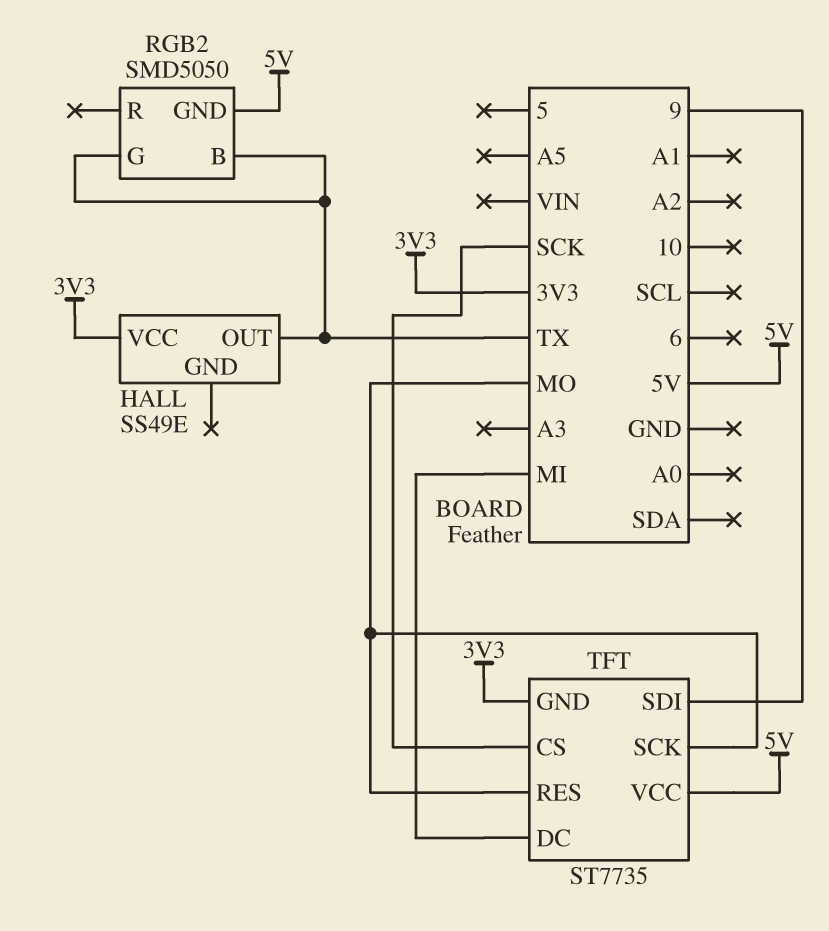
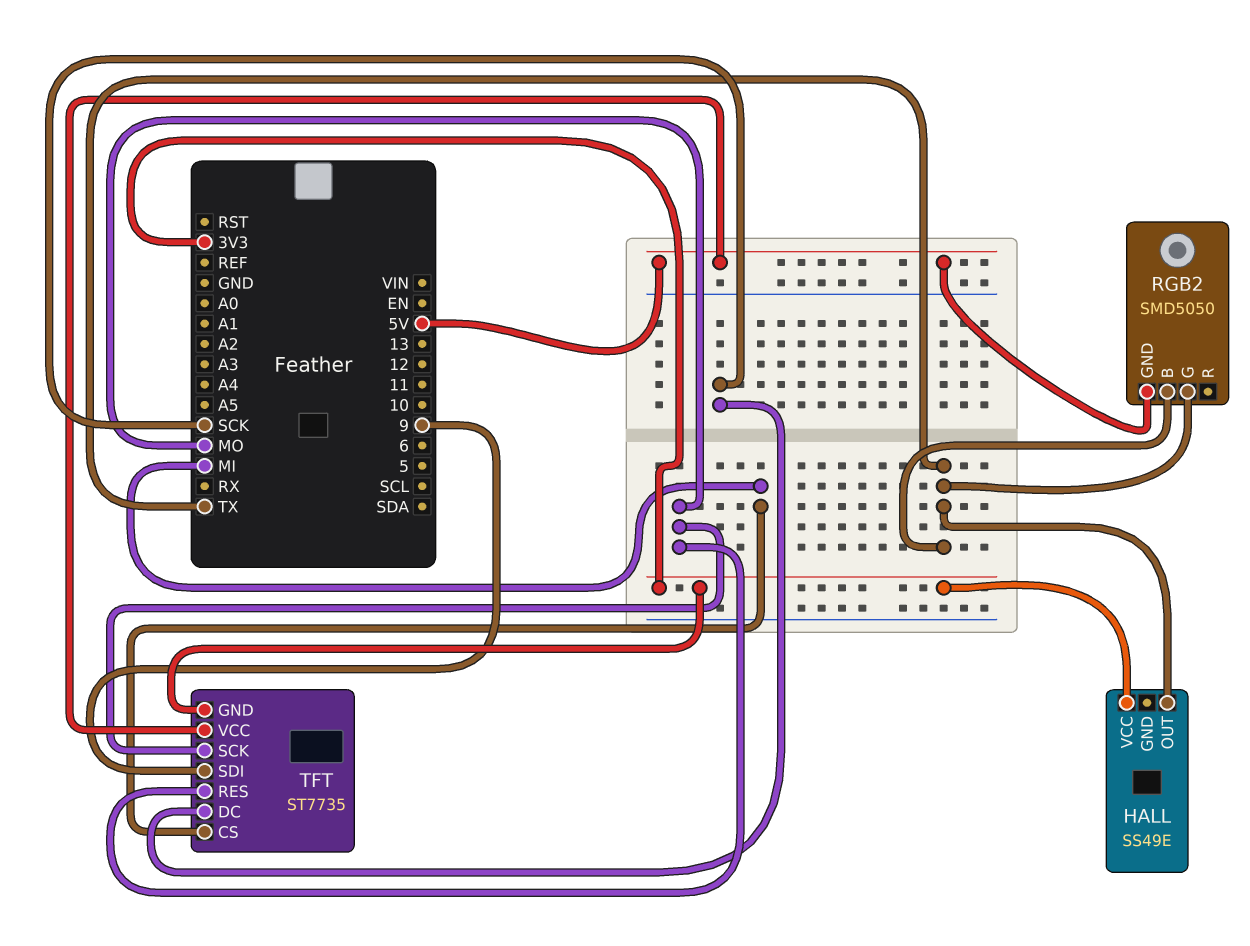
TFT pin CS: SCK -> MI
TFT pin DC: MI -> SCK

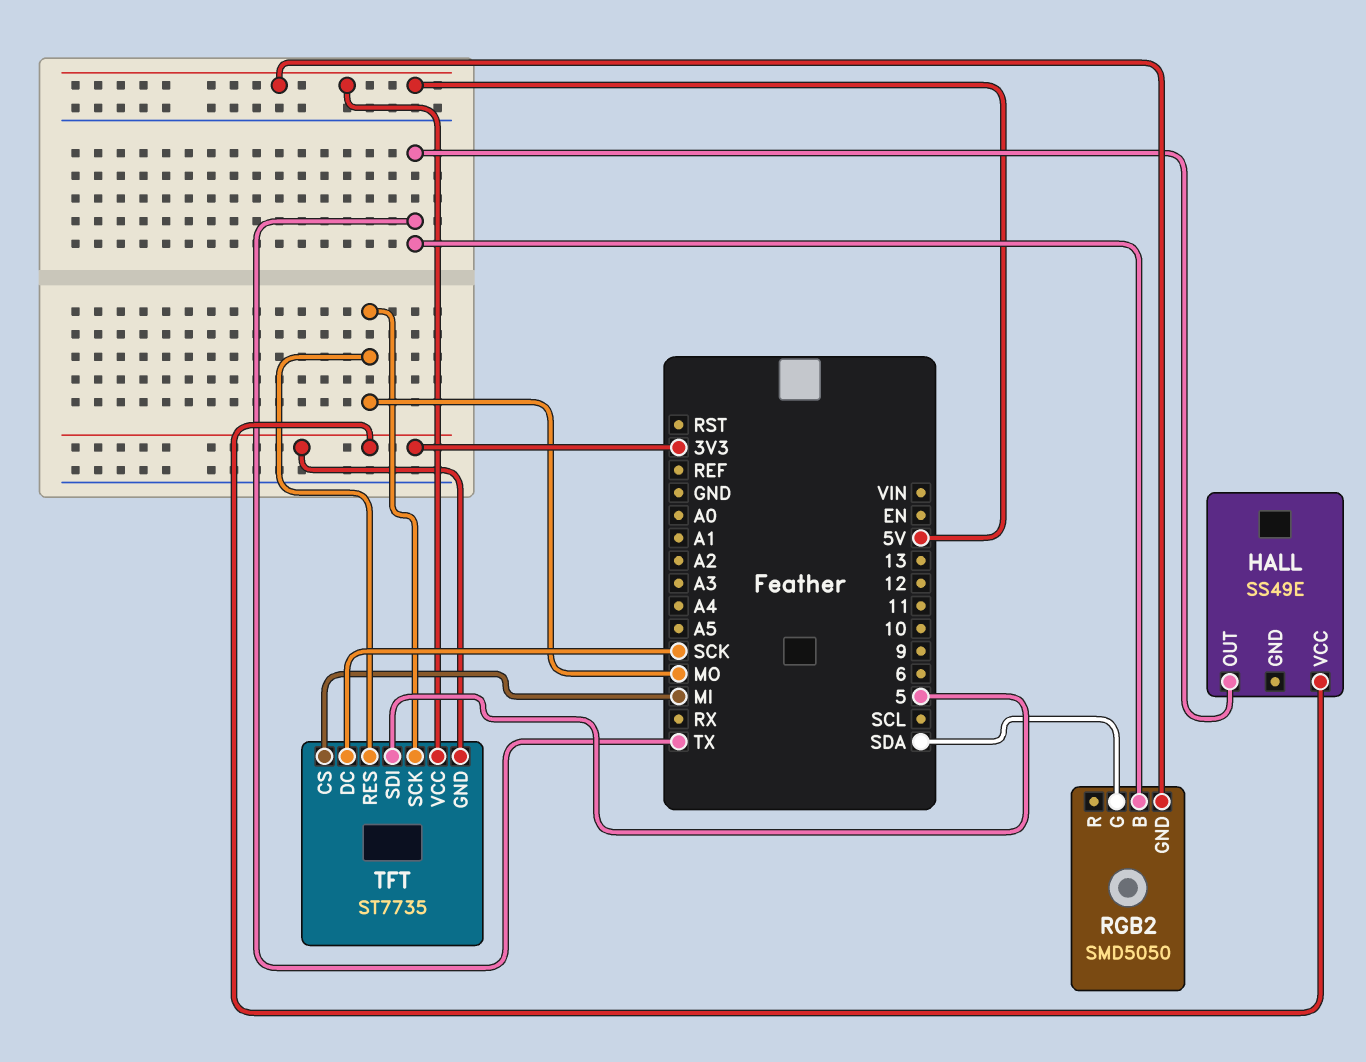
RGB2 pin G: TX -> SDA
TFT pin SDI: 9 -> 5

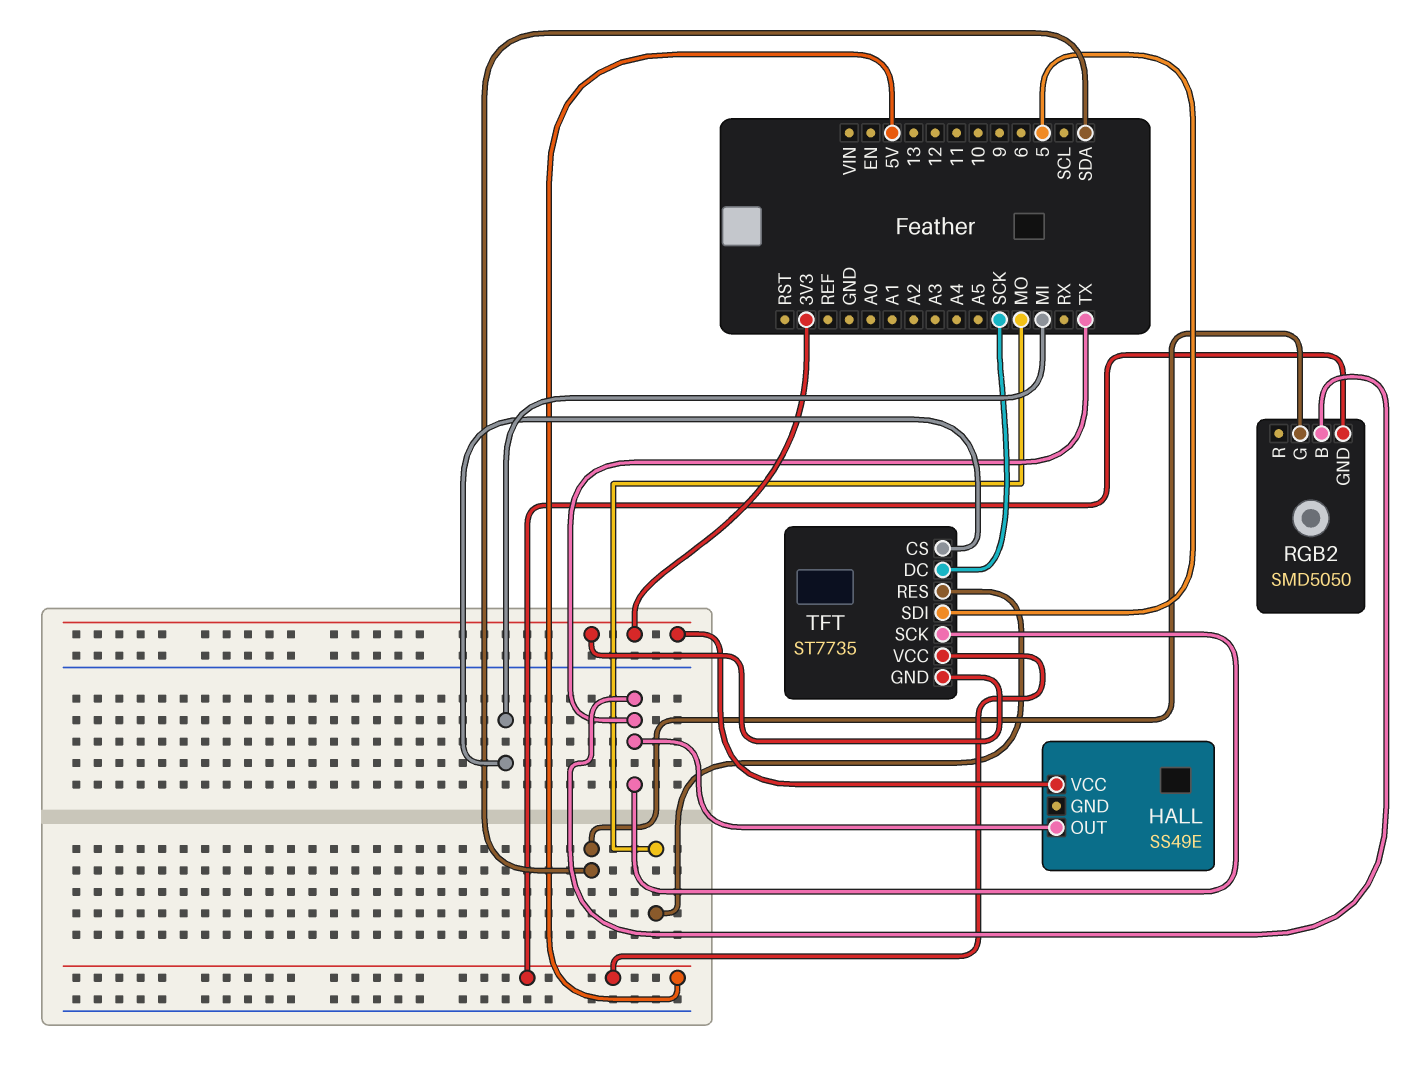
TFT pin SCK: MO -> TX

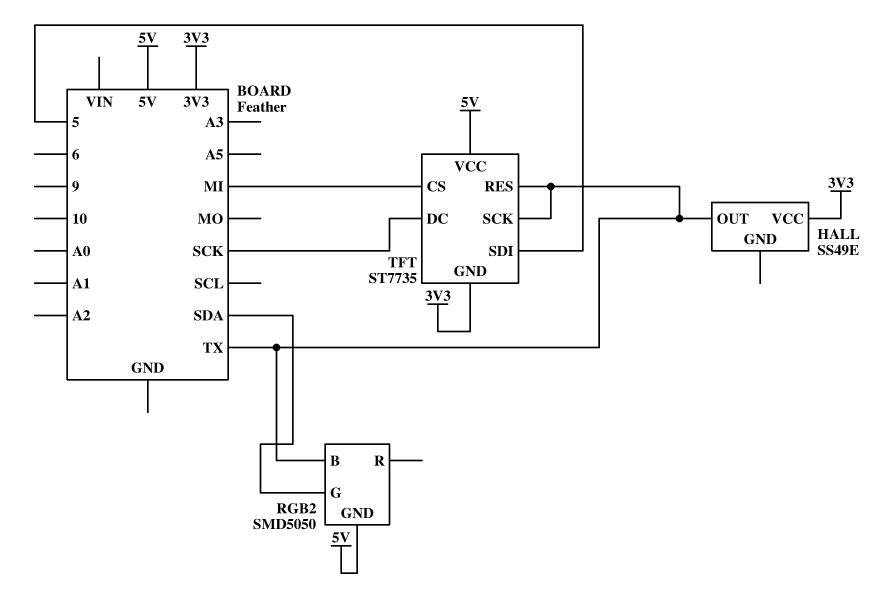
TFT pin RES: MO -> TX

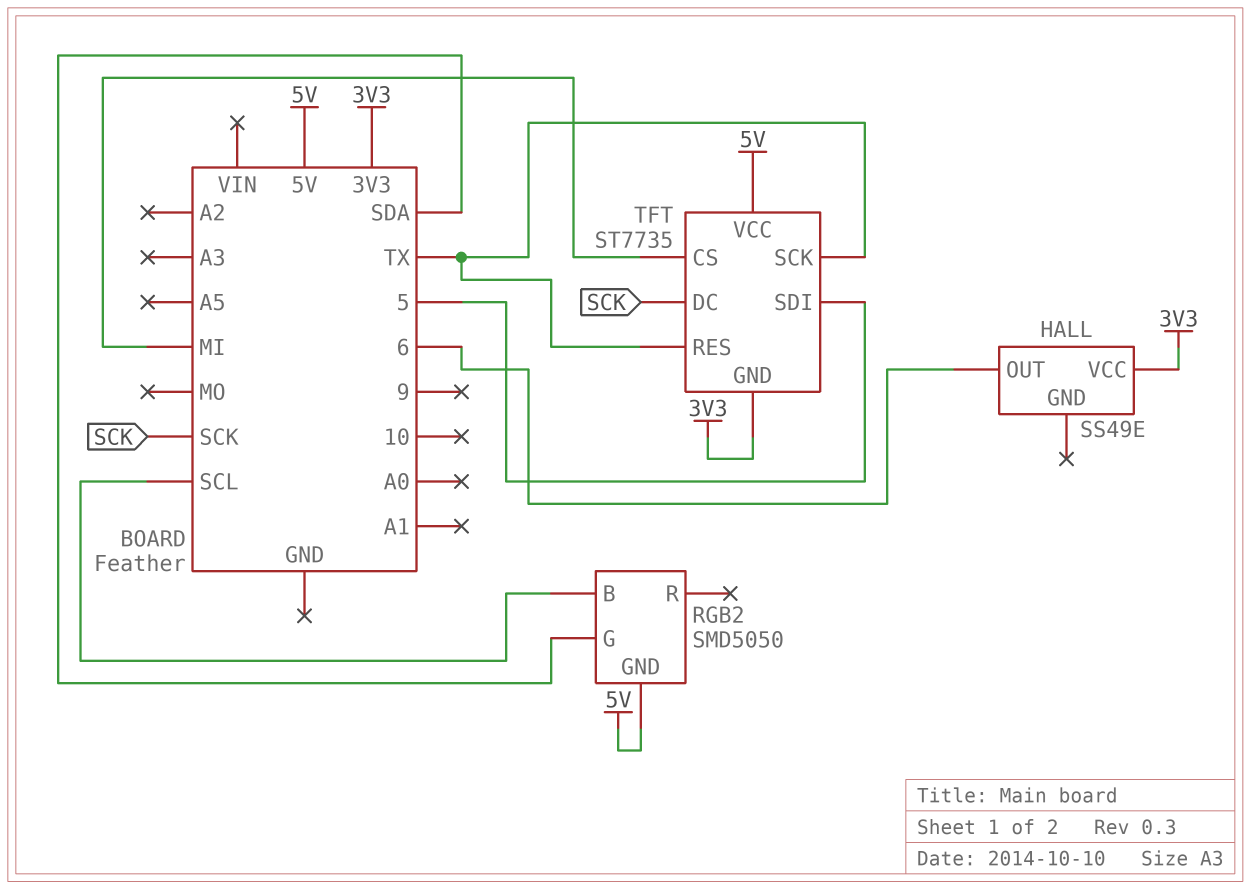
HALL pin OUT: TX -> 6
RGB2 pin B: TX -> SCL

